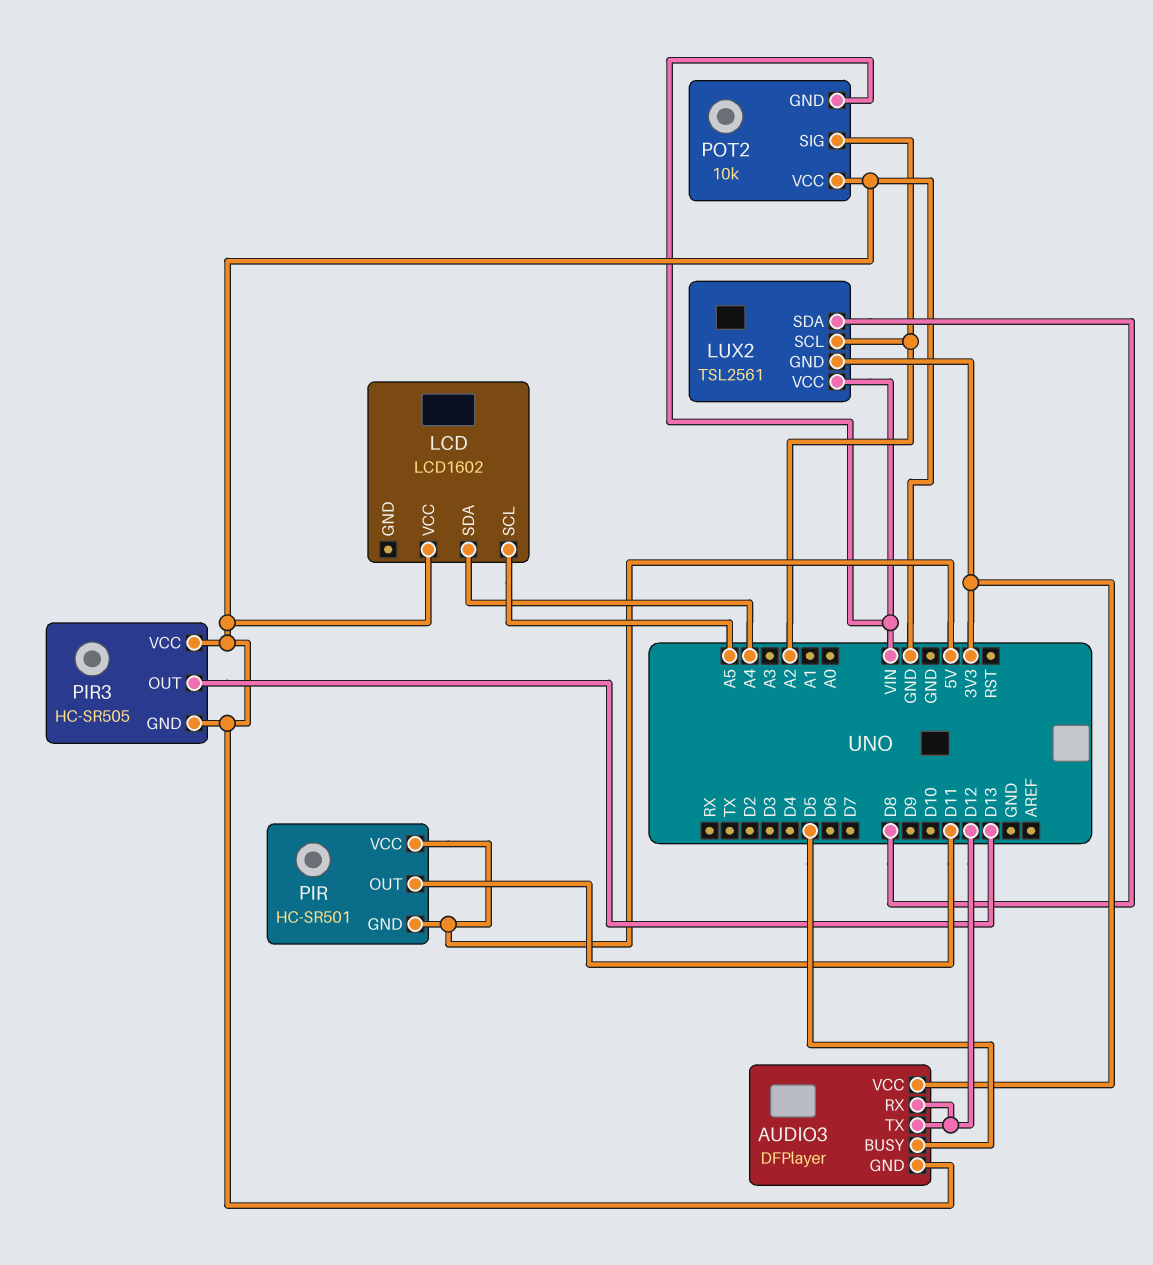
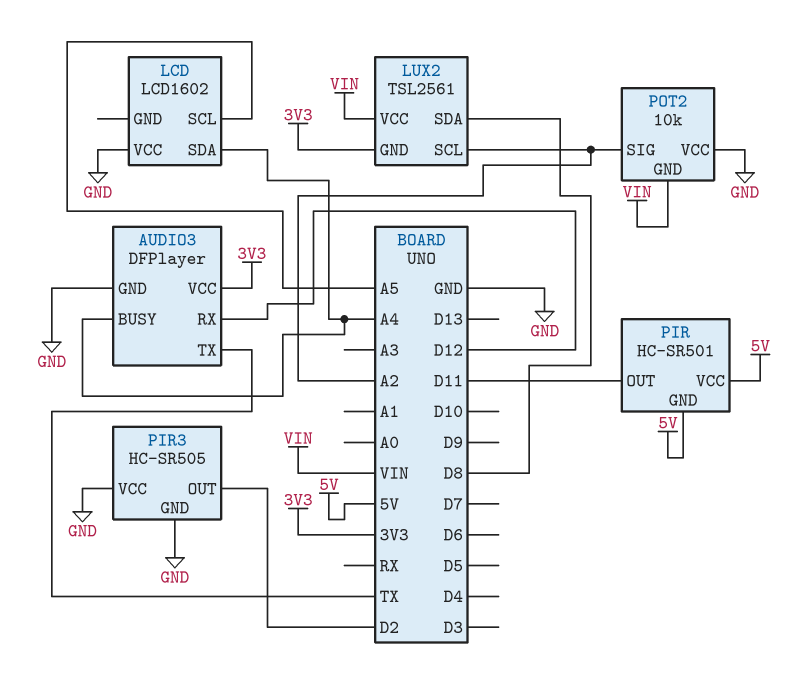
AUDIO3 pin BUSY: D5 -> A4
AUDIO3 pin TX: D12 -> TX
PIR3 pin OUT: D13 -> D2

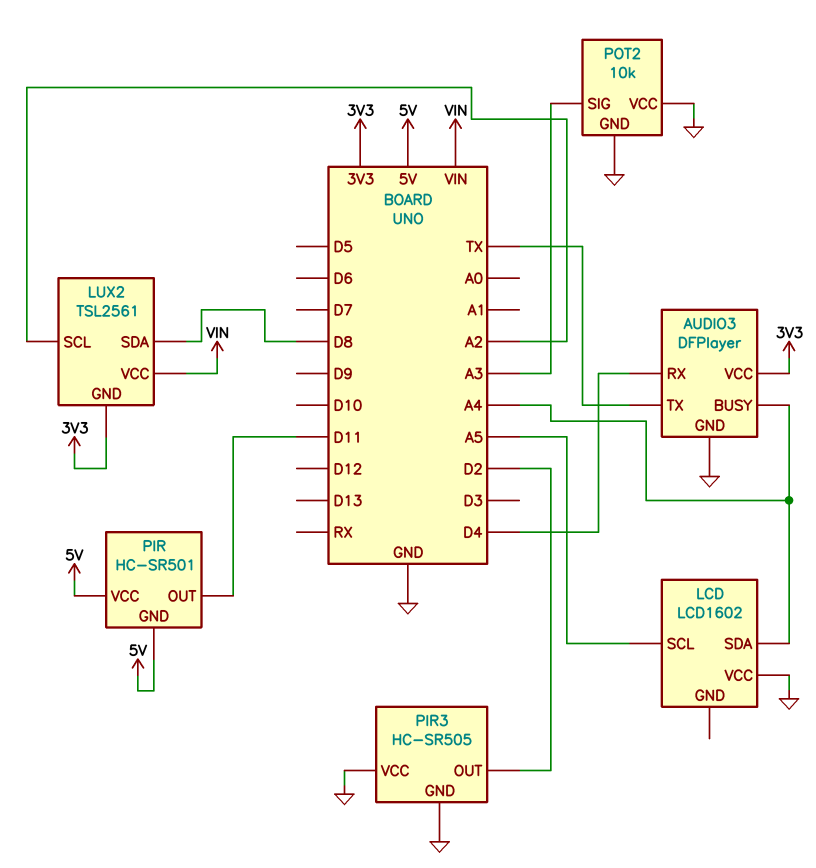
AUDIO3 pin RX: D12 -> D4
POT2 pin GND: VIN -> GND
POT2 pin SIG: A2 -> A3

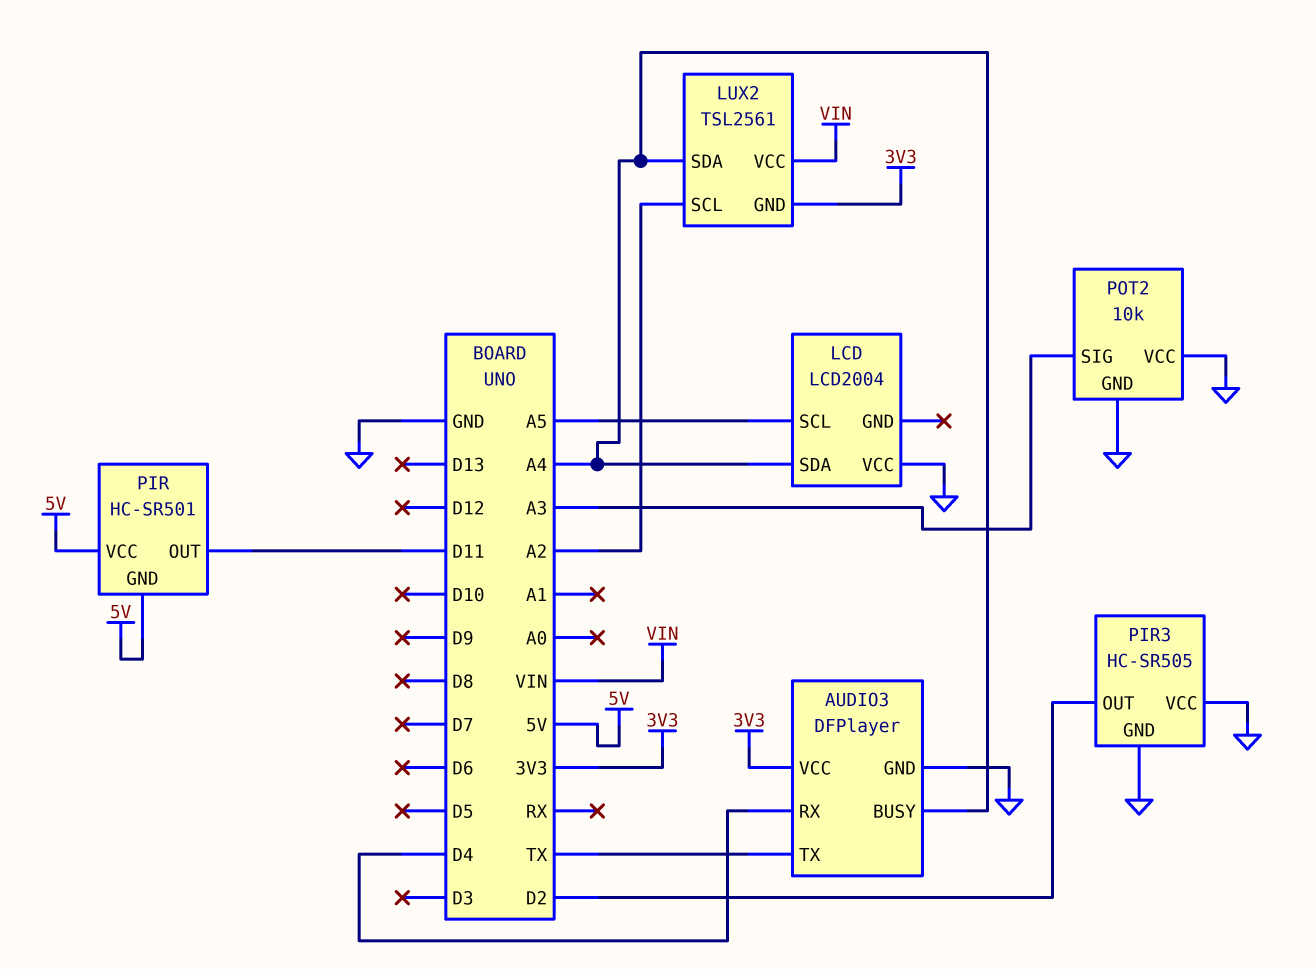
LCD: LCD1602 -> LCD2004
LUX2 pin SDA: D8 -> A4

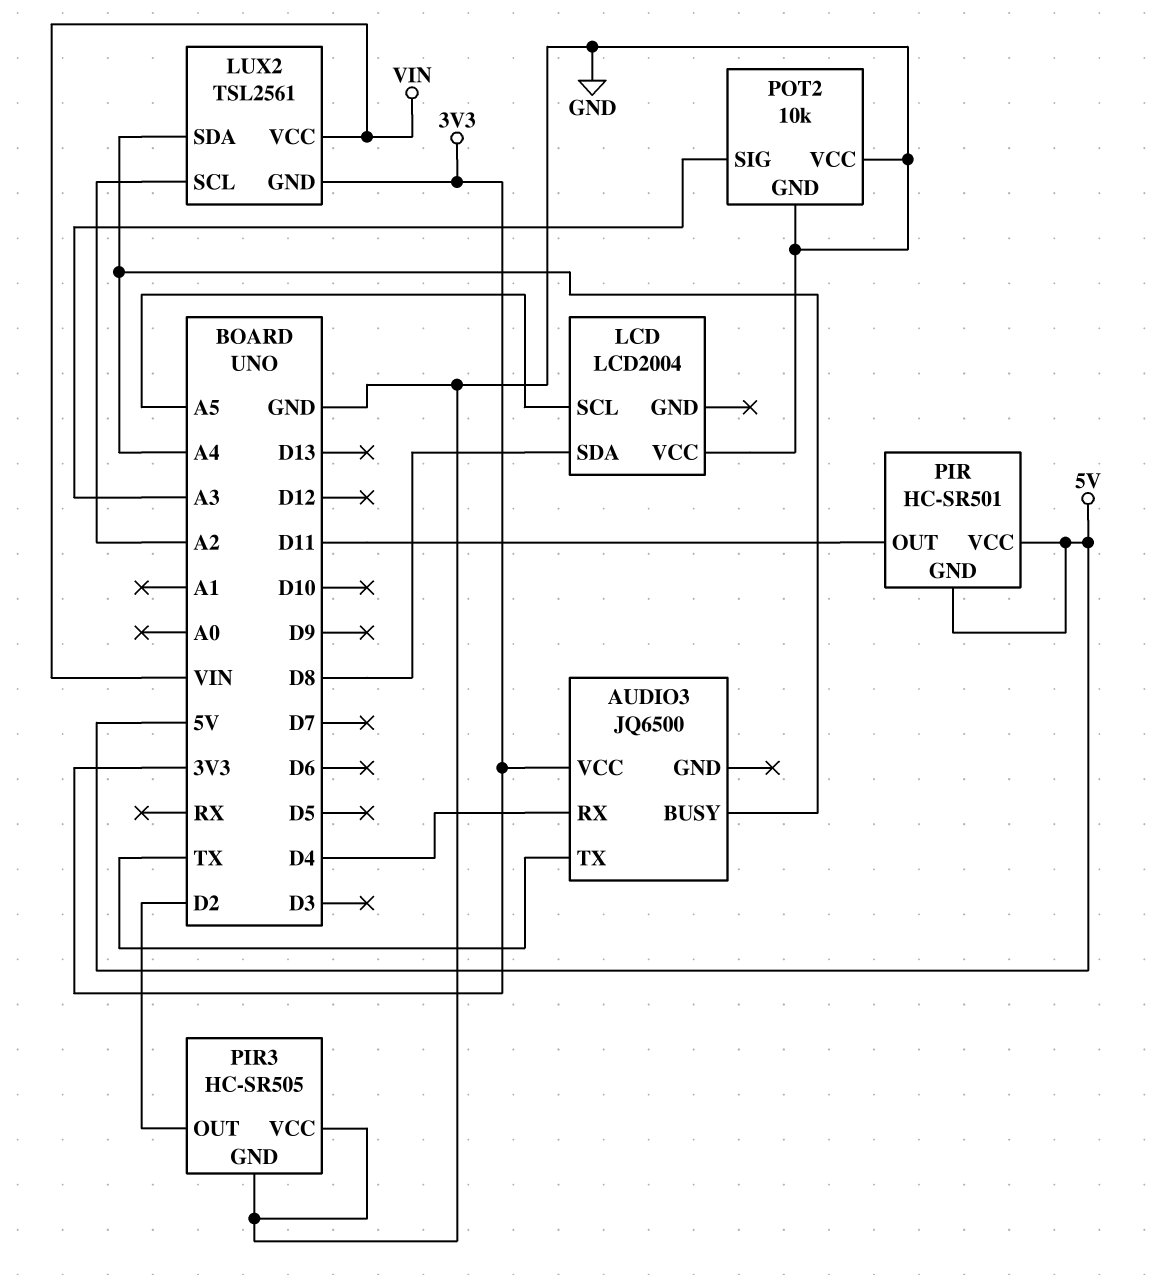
AUDIO3: DFPlayer -> JQ6500
AUDIO3 pin GND: GND -> none
LCD pin SDA: A4 -> D8

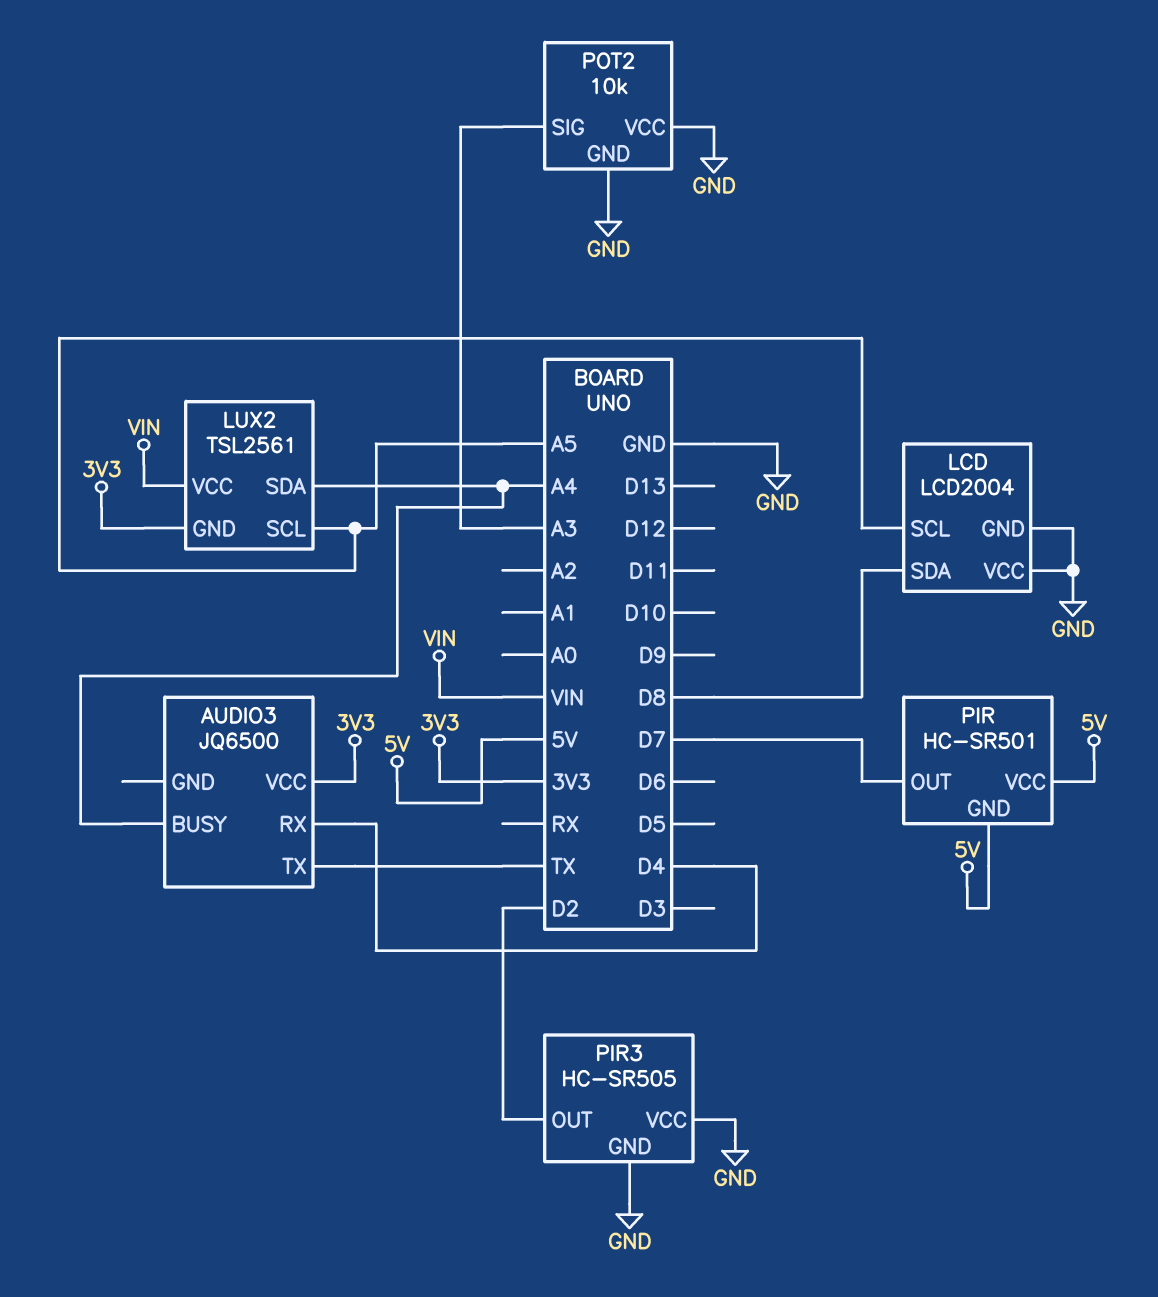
LCD pin GND: none -> GND
LUX2 pin SCL: A2 -> A5
PIR pin OUT: D11 -> D7

